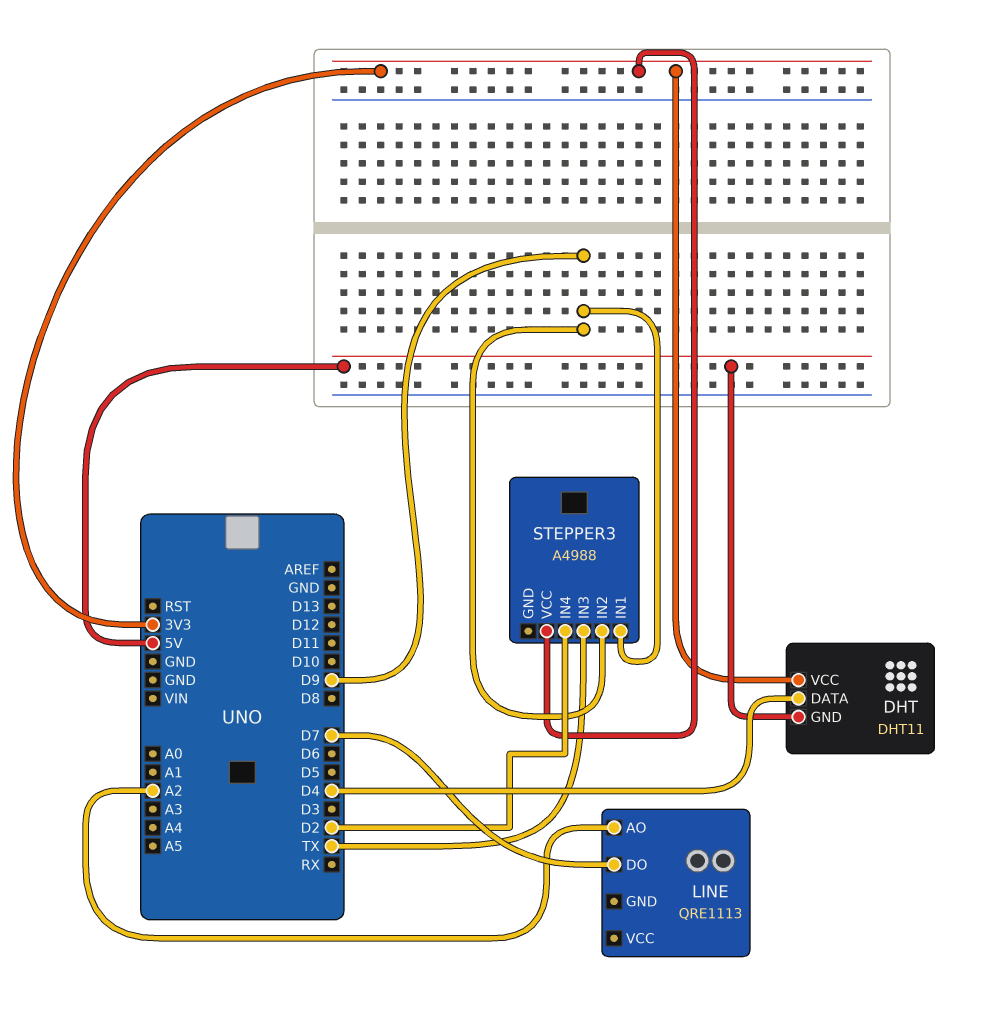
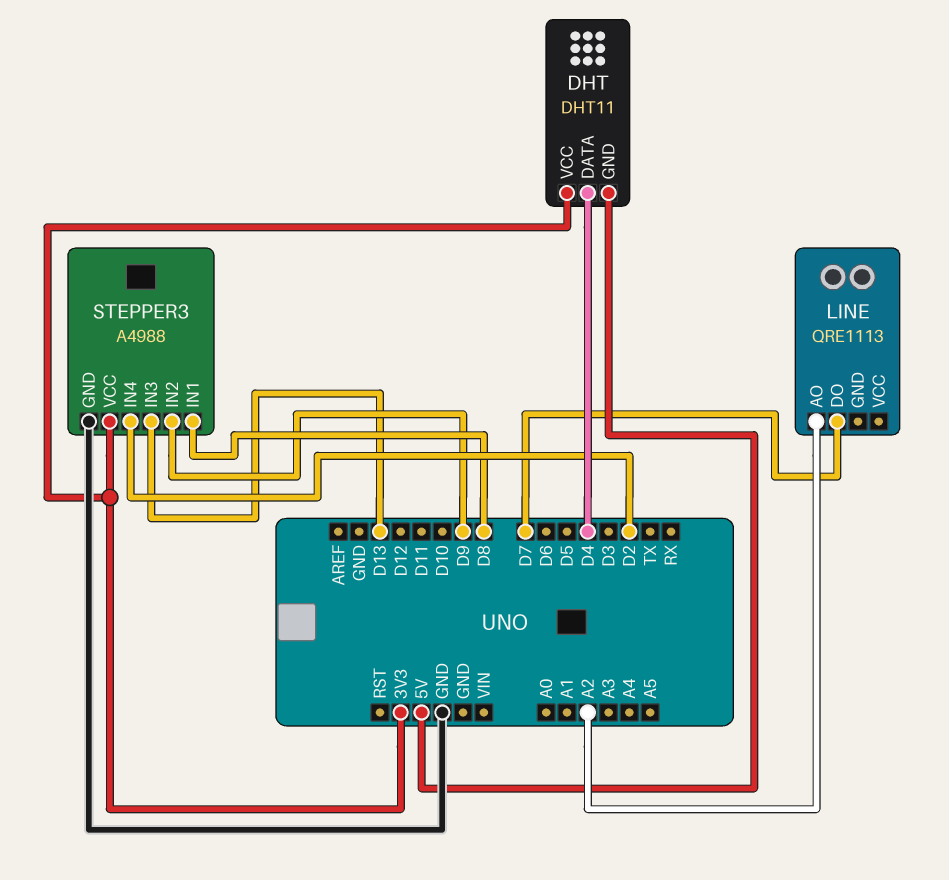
STEPPER3 pin GND: none -> GND
STEPPER3 pin IN1: D9 -> D8
STEPPER3 pin IN3: TX -> D13

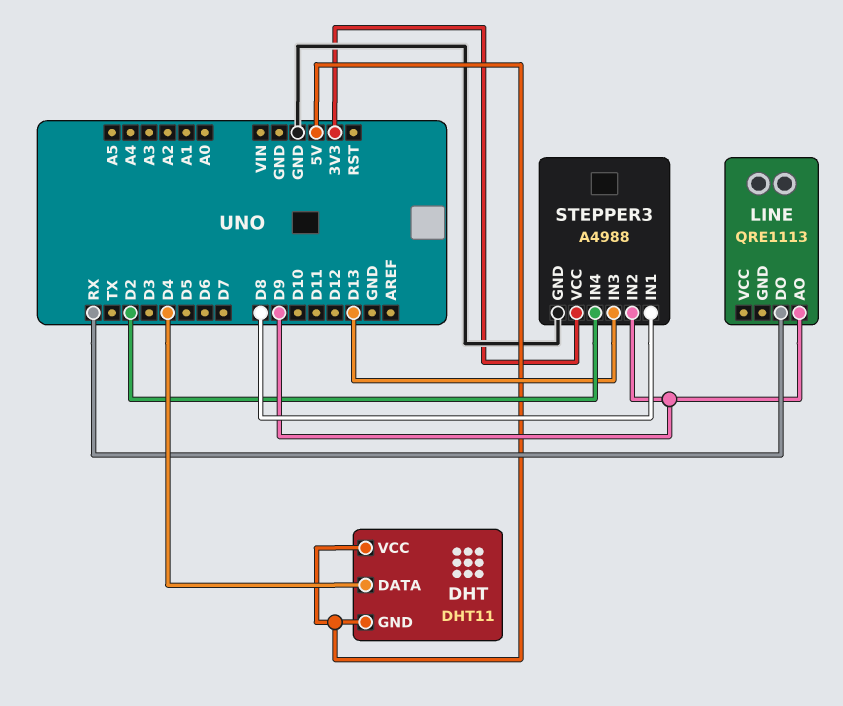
DHT pin VCC: 3V3 -> 5V
LINE pin AO: A2 -> D9
LINE pin DO: D7 -> RX

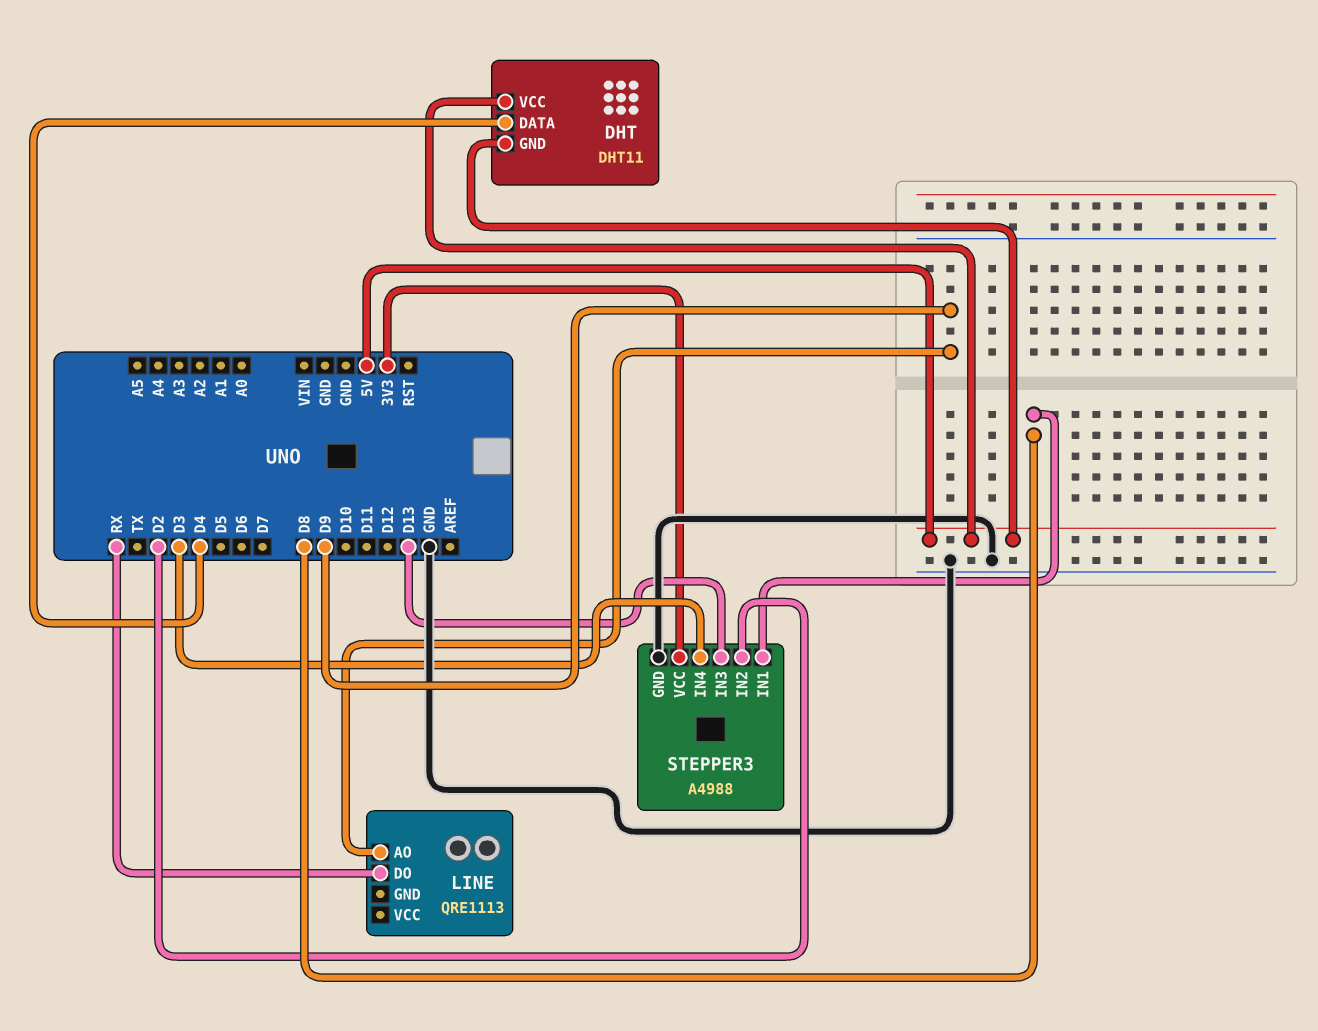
STEPPER3 pin IN2: D9 -> D2
STEPPER3 pin IN4: D2 -> D3

